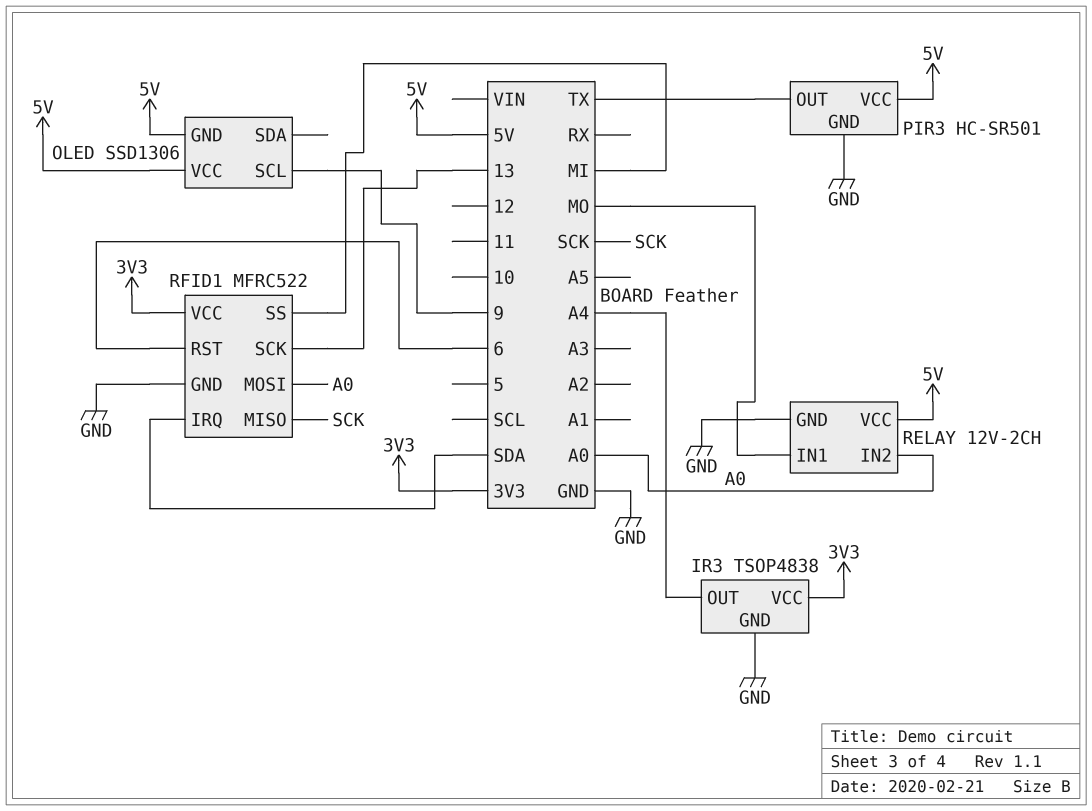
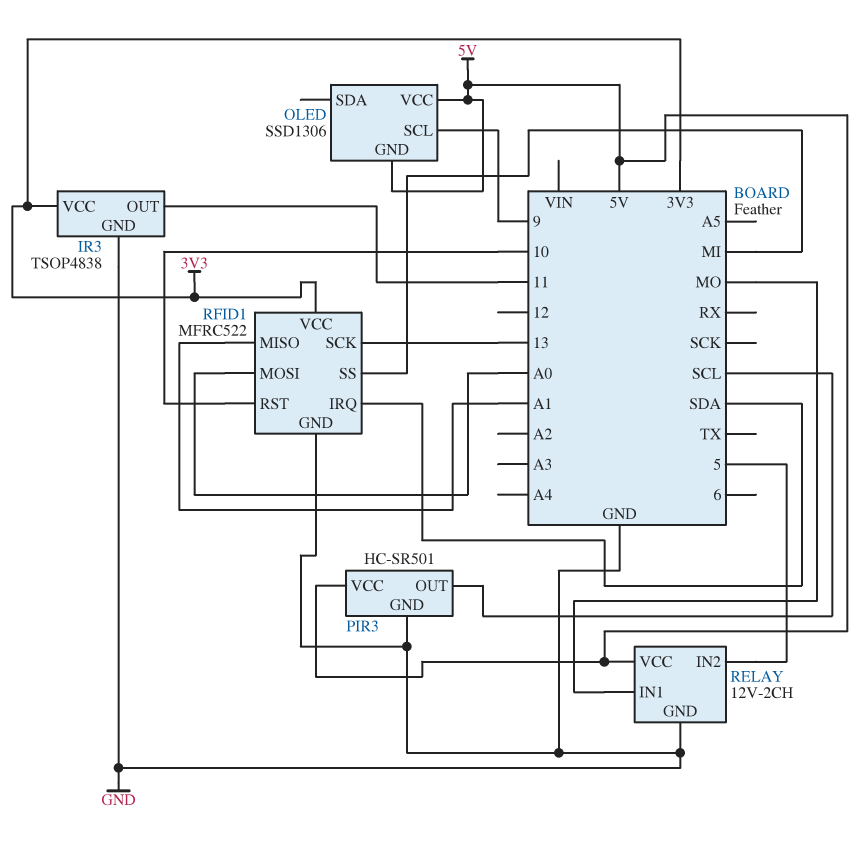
IR3 pin OUT: A4 -> 11
PIR3 pin OUT: TX -> SCL
RELAY pin IN2: A0 -> 5
RFID1 pin MISO: SCK -> A1
RFID1 pin RST: 6 -> 10

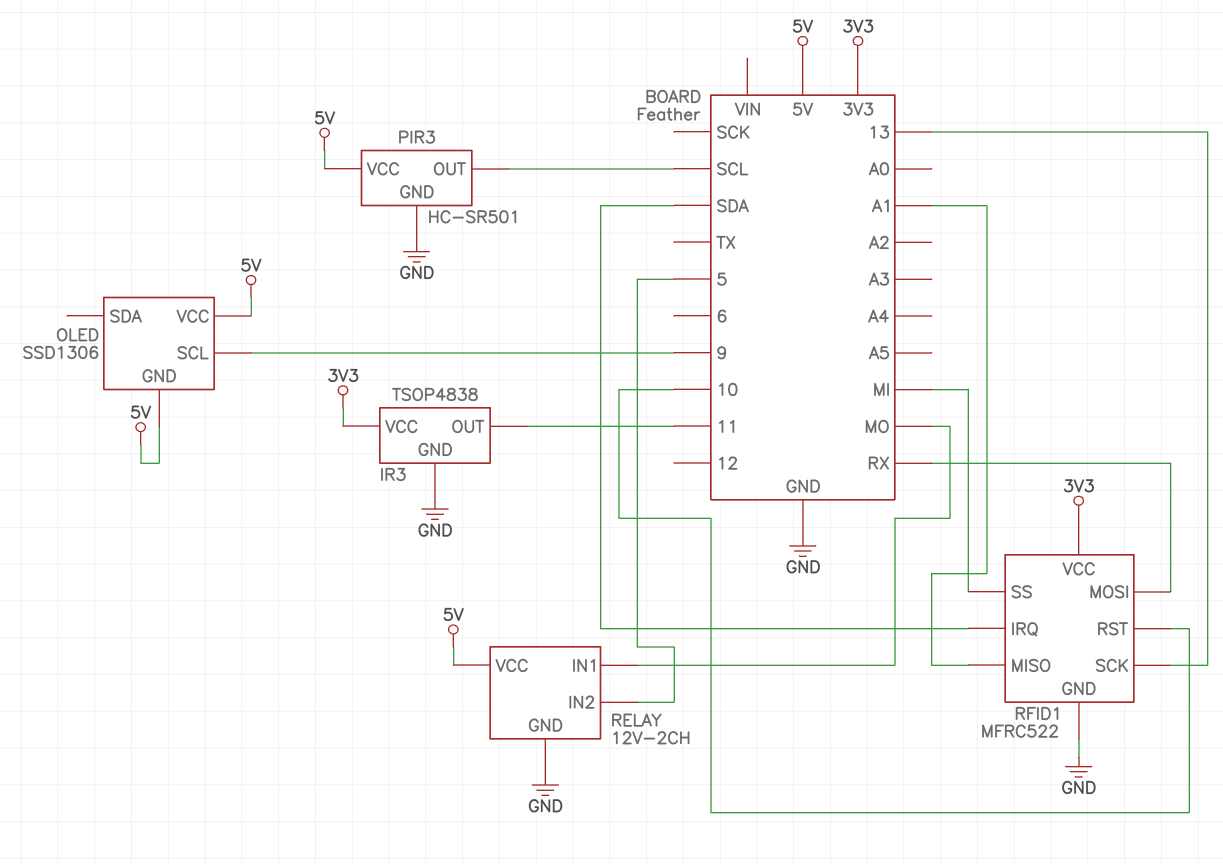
RFID1 pin MOSI: A0 -> RX

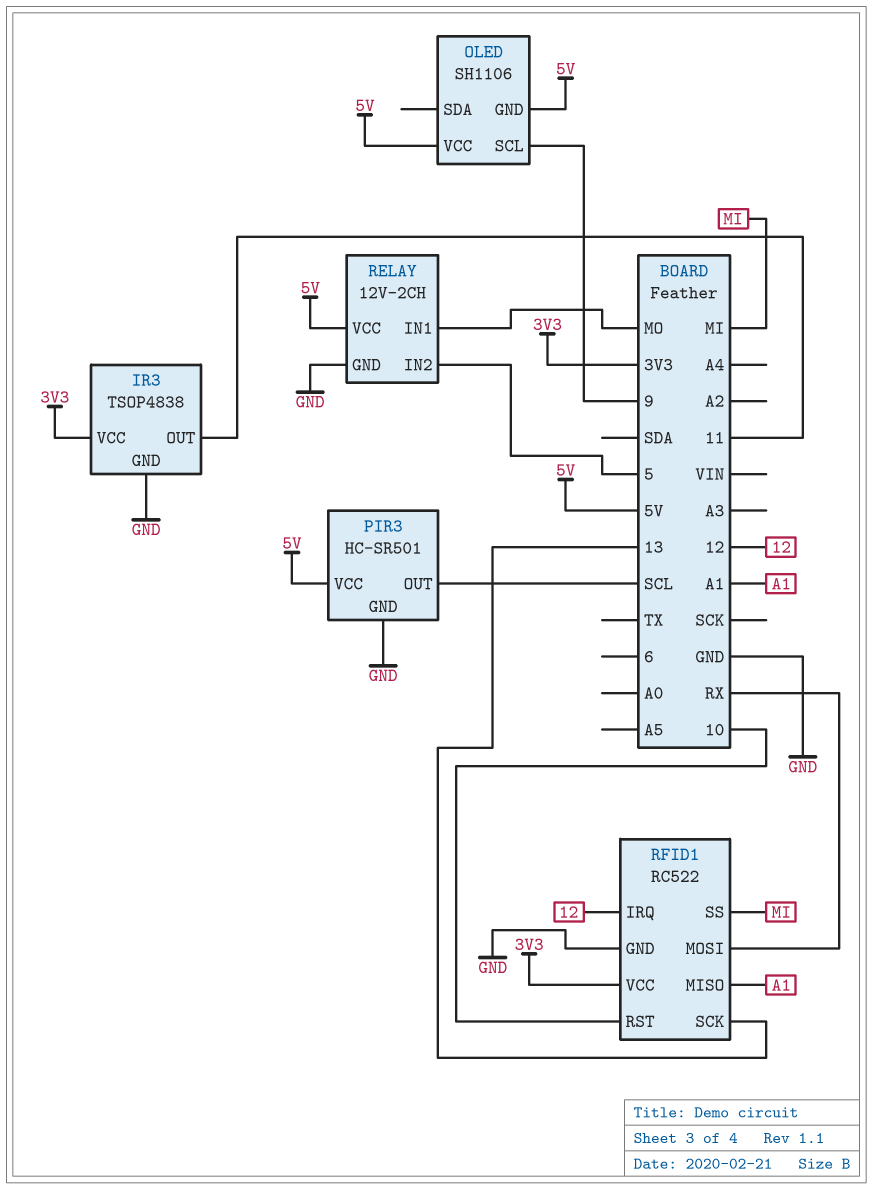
OLED: SSD1306 -> SH1106
RFID1: MFRC522 -> RC522
RFID1 pin IRQ: SDA -> 12

